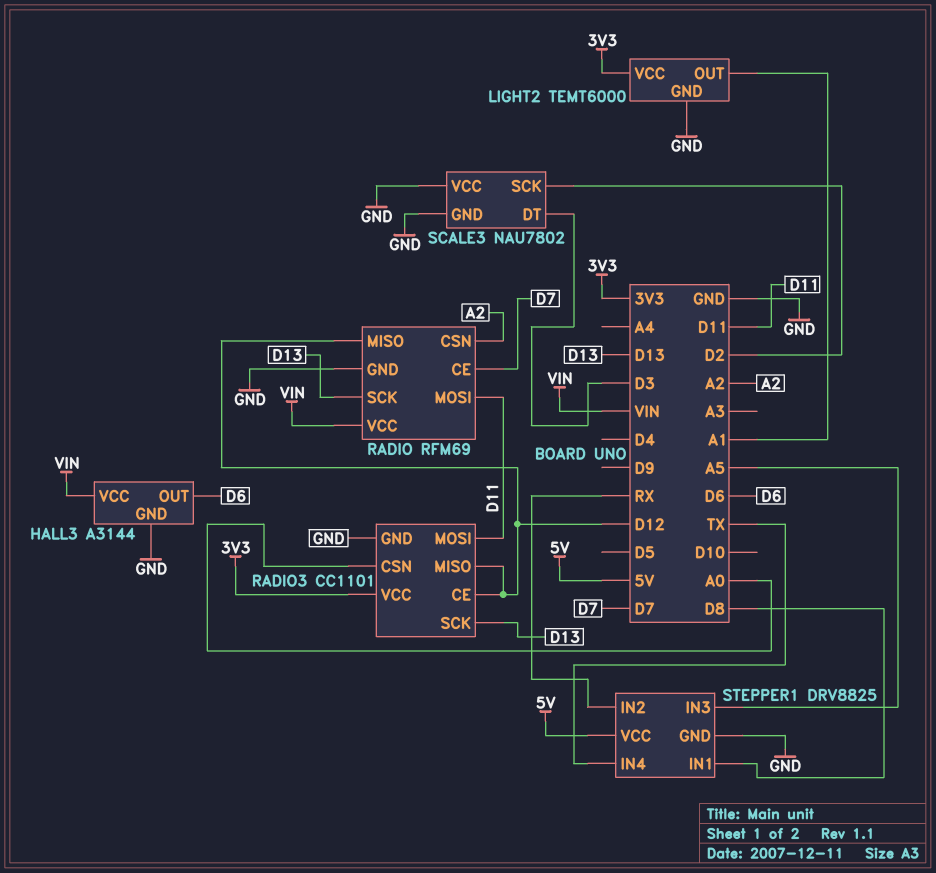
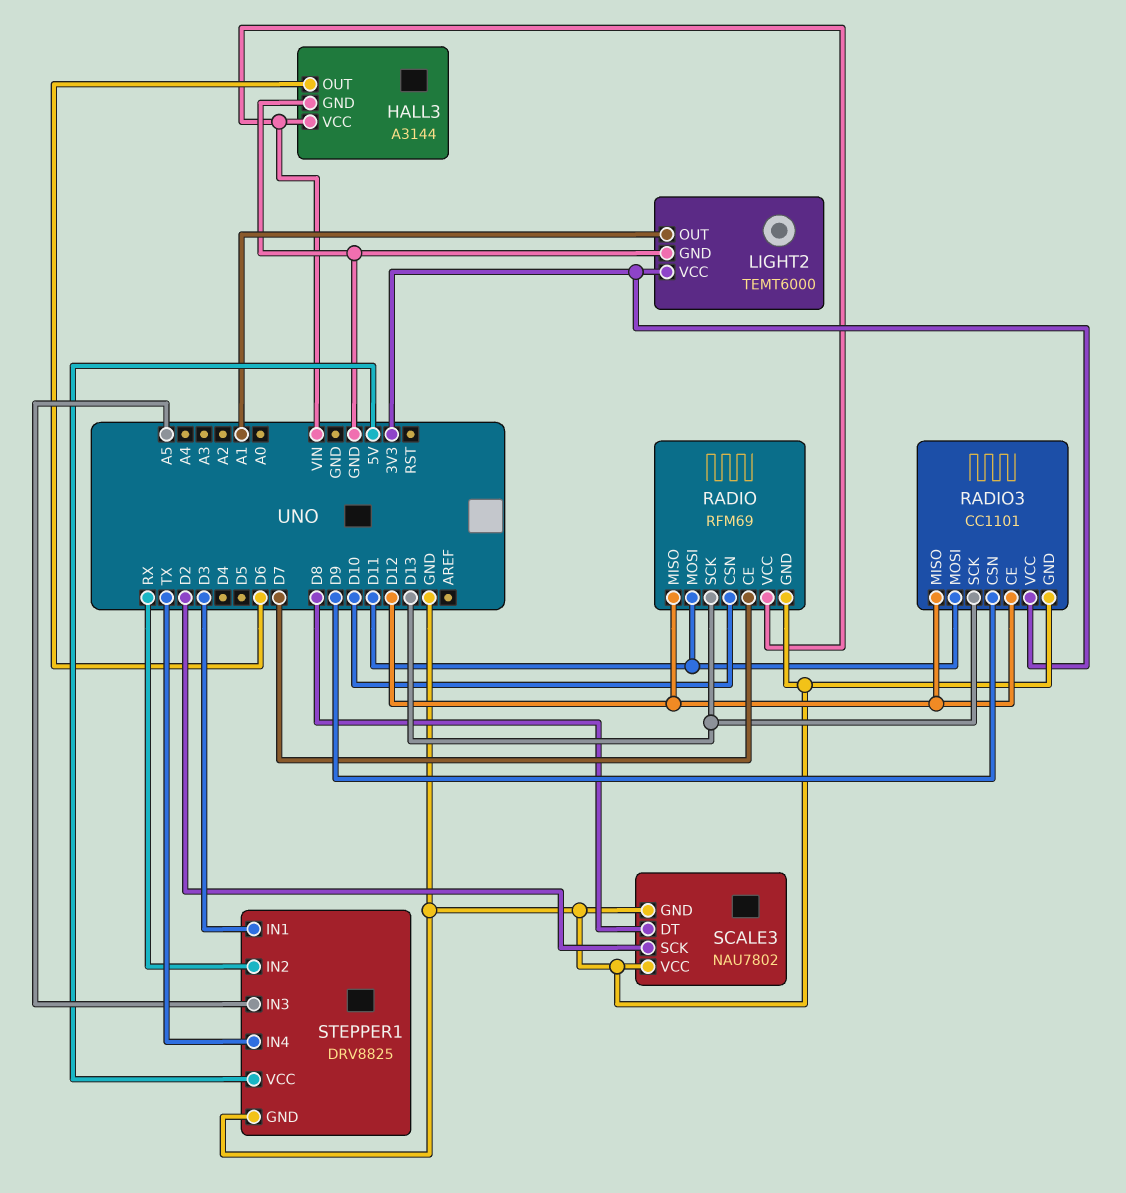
RADIO pin CSN: A2 -> D10
RADIO3 pin CSN: A0 -> D9
SCALE3 pin DT: D3 -> D8
STEPPER1 pin IN1: D8 -> D3

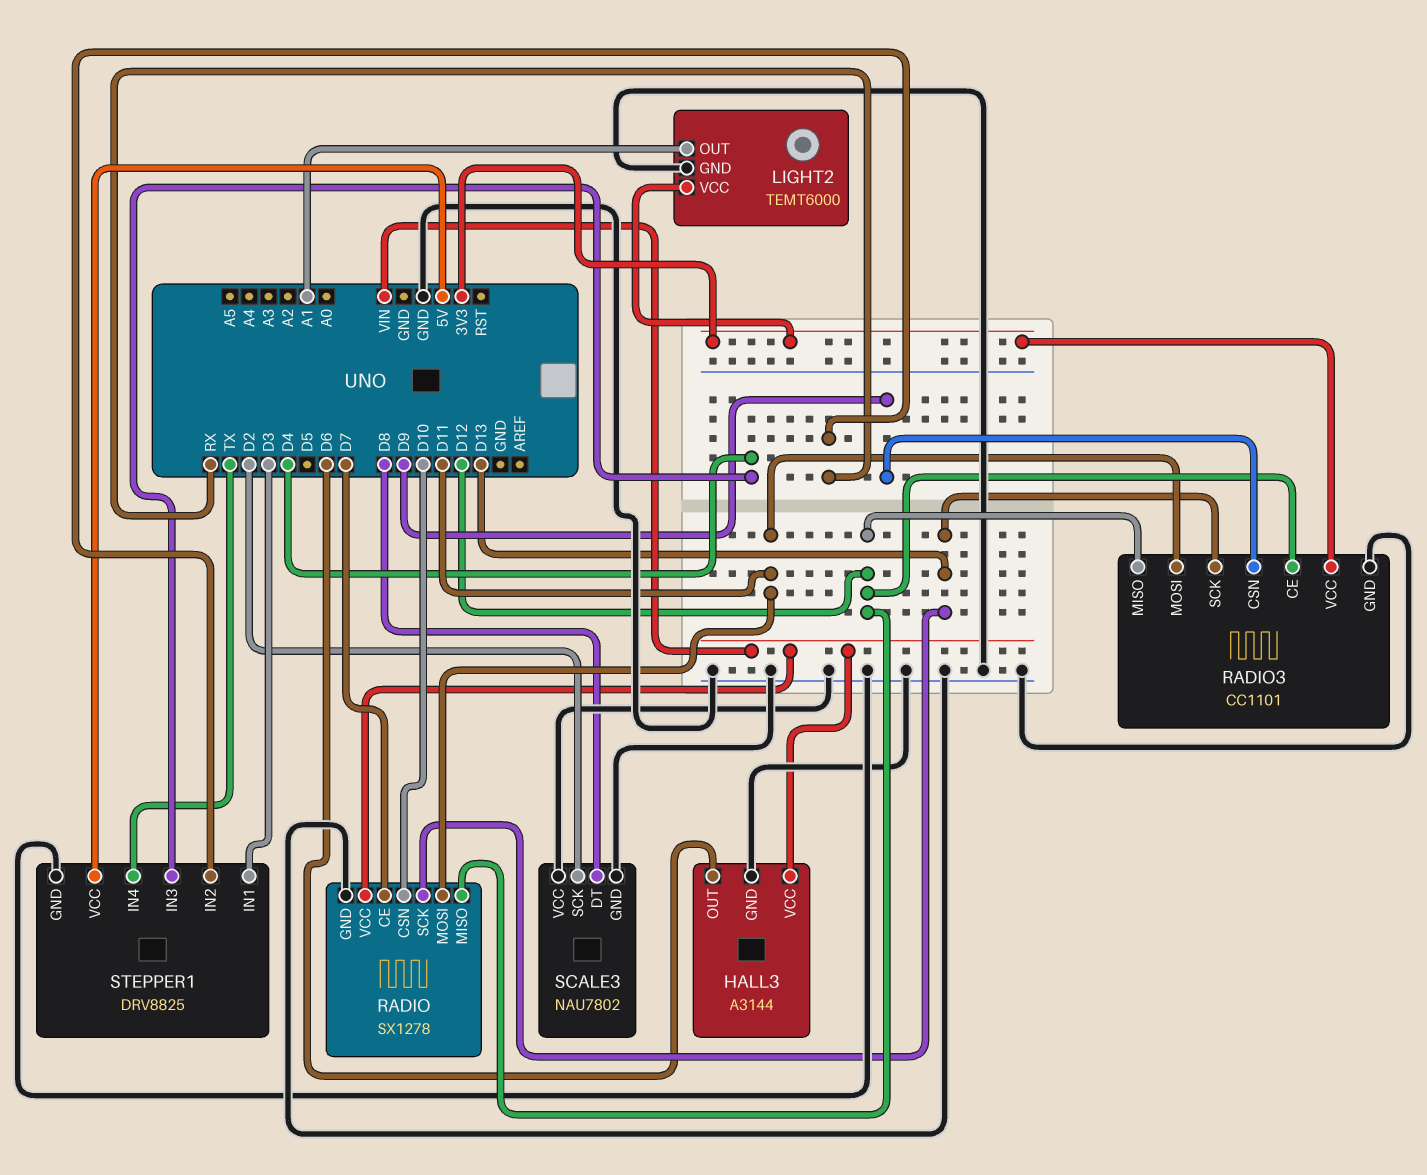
RADIO: RFM69 -> SX1278
STEPPER1 pin IN3: A5 -> D4

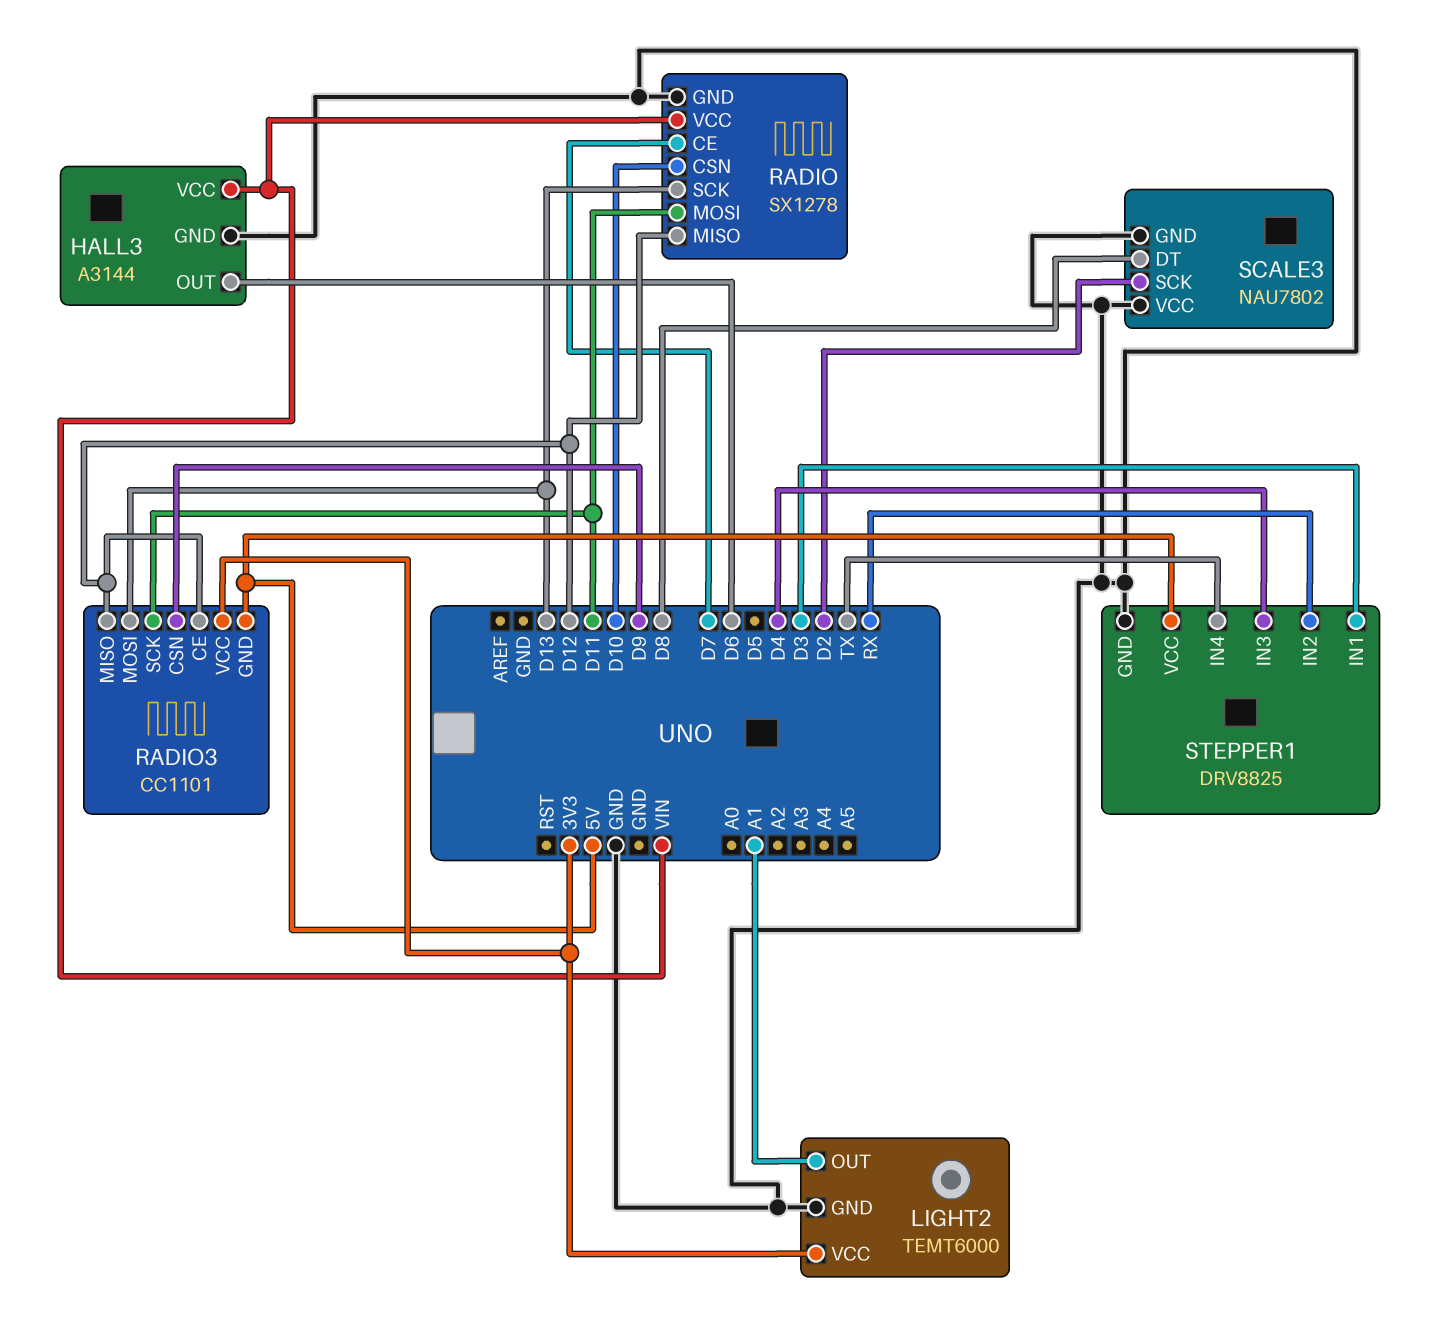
RADIO3 pin GND: GND -> 5V
RADIO3 pin MOSI: D11 -> D13
RADIO3 pin SCK: D13 -> D11

